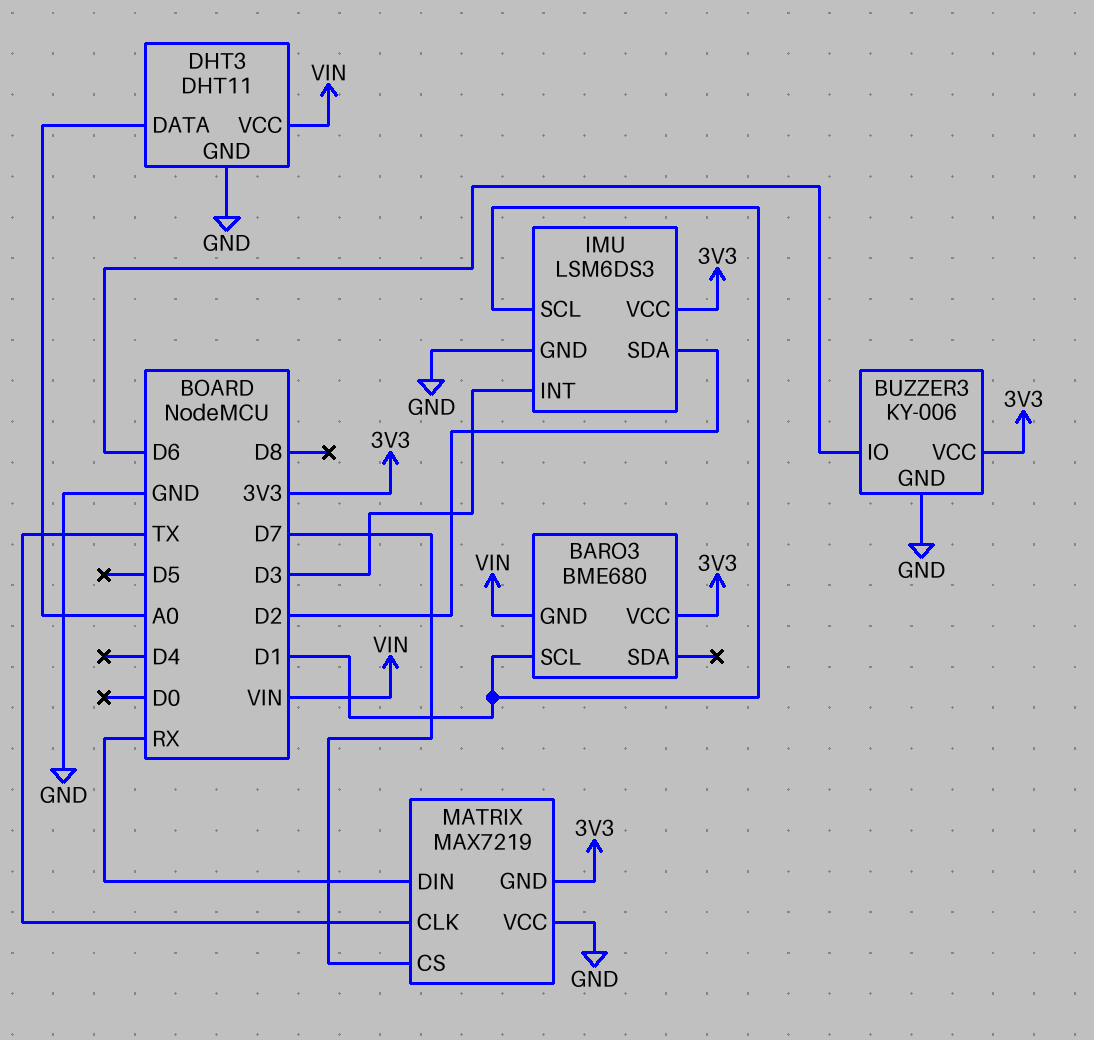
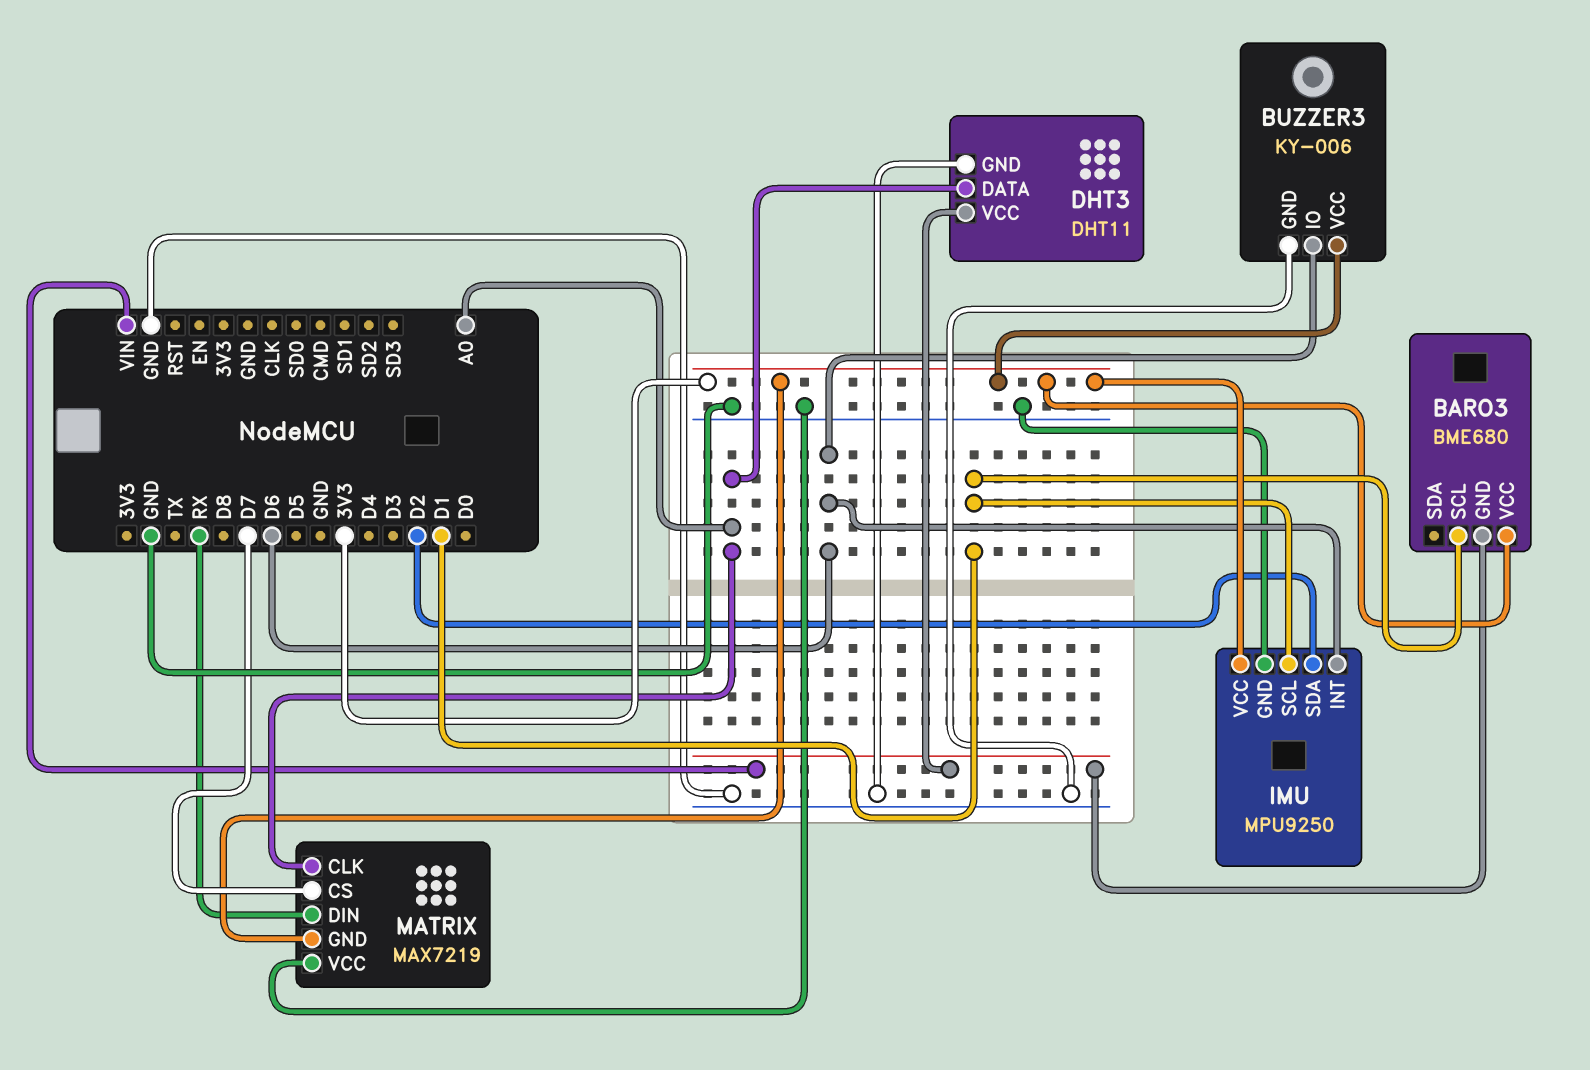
IMU: LSM6DS3 -> MPU9250
IMU pin INT: D3 -> D6
MATRIX pin CLK: TX -> A0

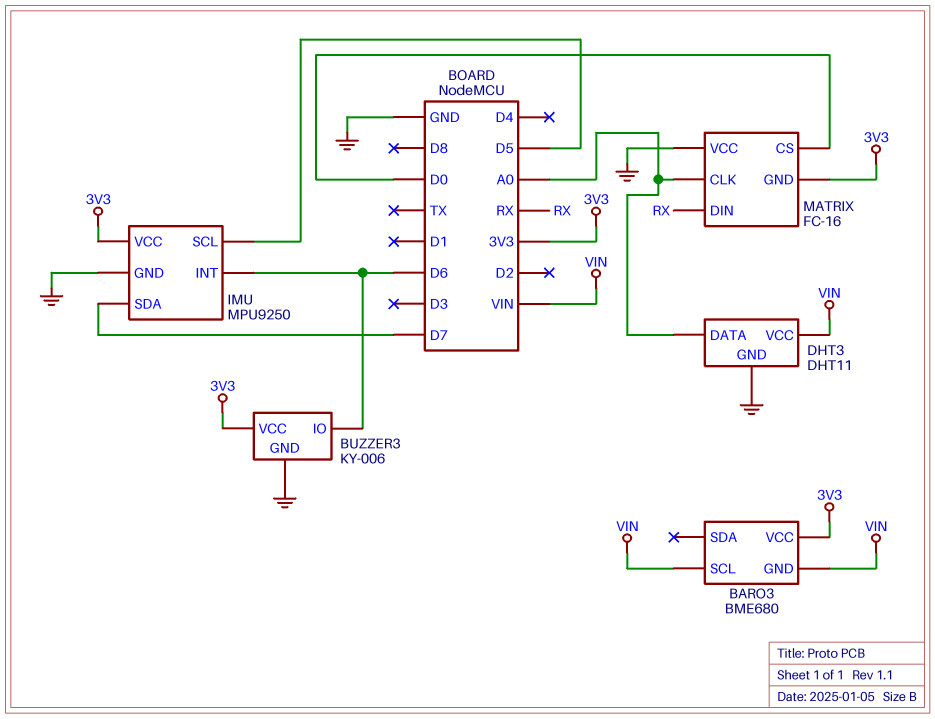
BARO3 pin SCL: D1 -> VIN
IMU pin SCL: D1 -> D5
IMU pin SDA: D2 -> D7
MATRIX: MAX7219 -> FC-16
MATRIX pin CS: D7 -> D0

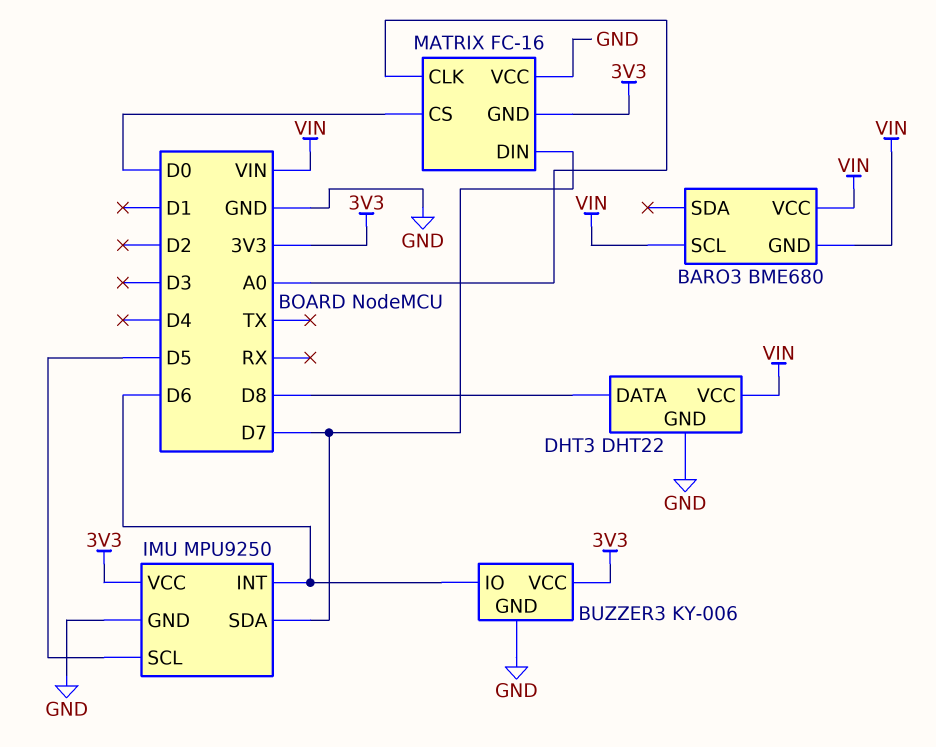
BARO3 pin VCC: 3V3 -> VIN
DHT3: DHT11 -> DHT22
DHT3 pin DATA: A0 -> D8
MATRIX pin DIN: RX -> D7

